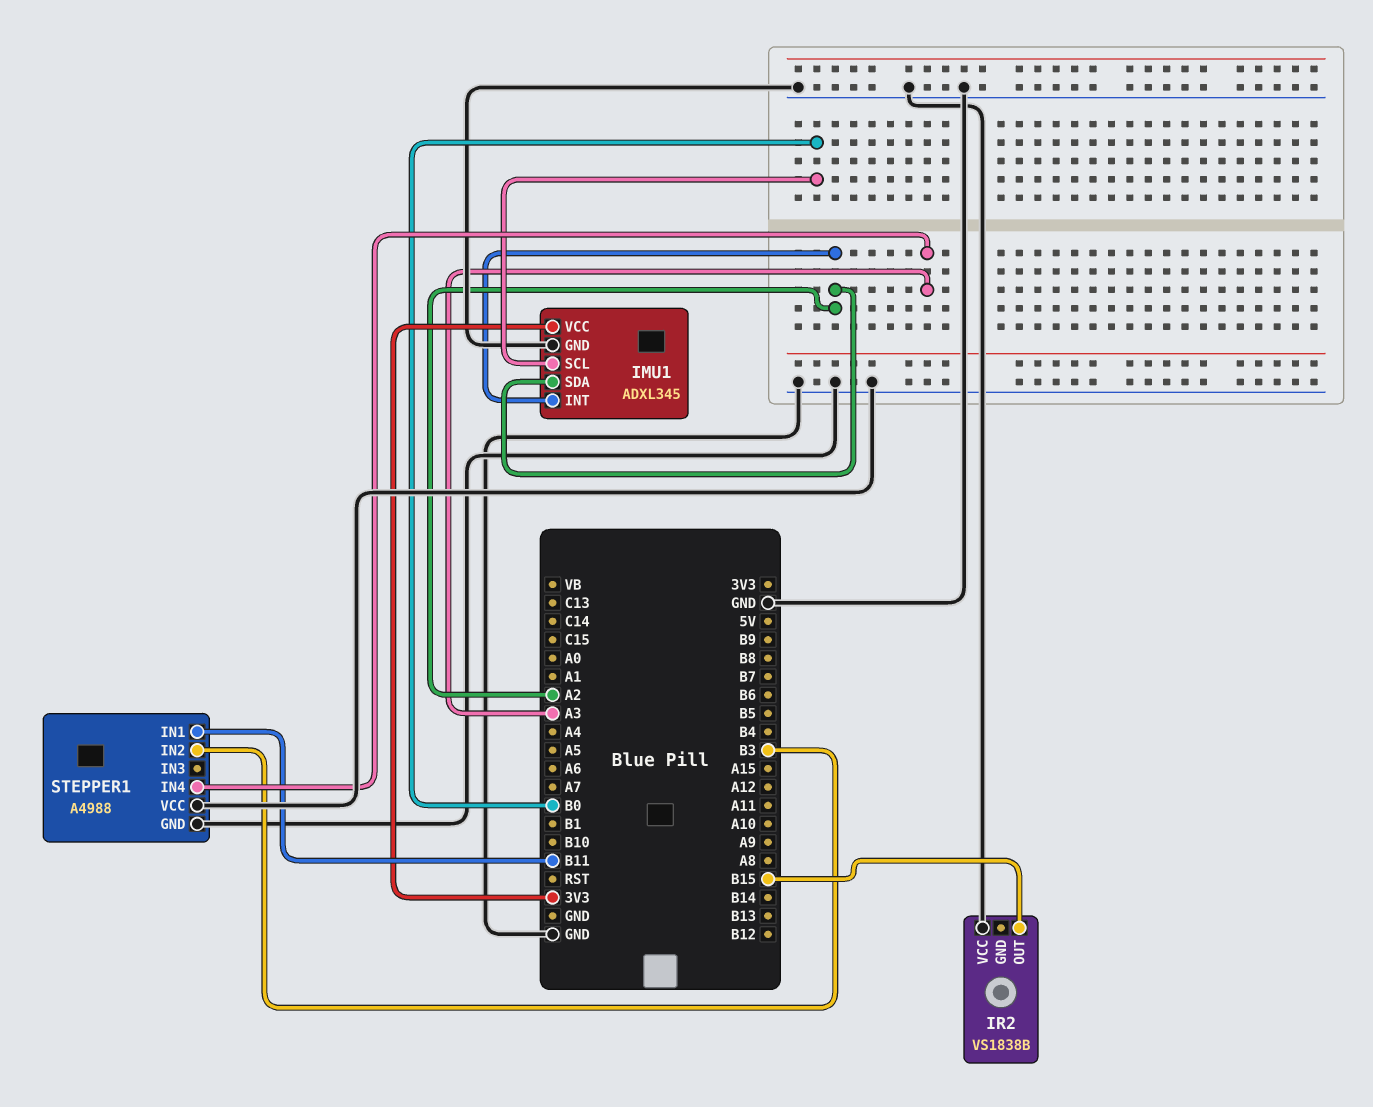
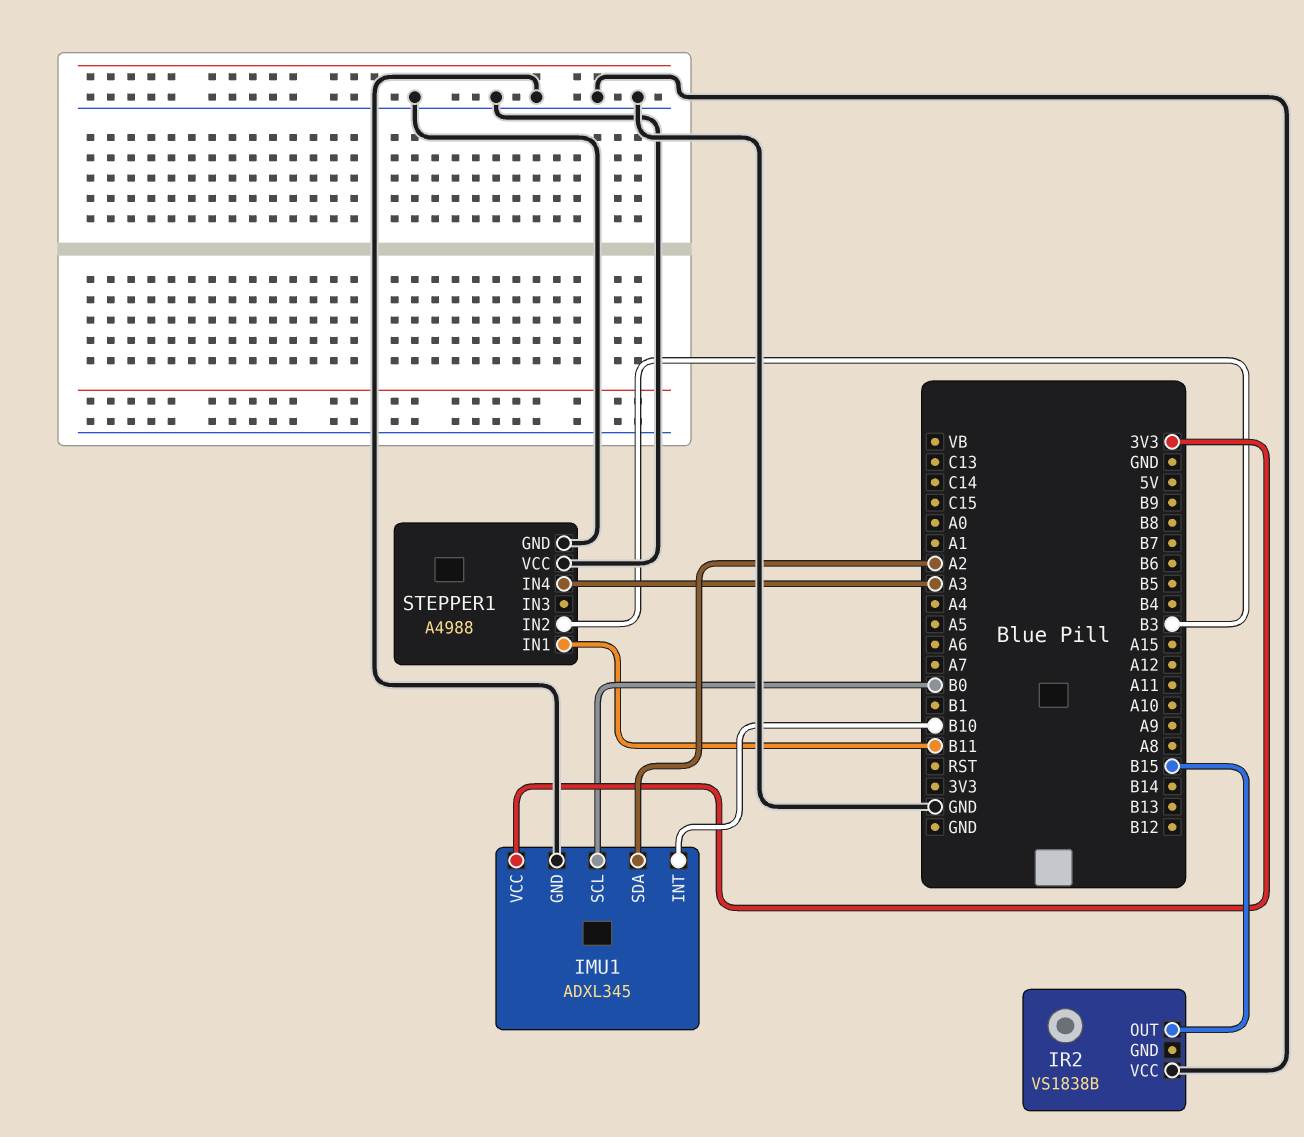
IMU1 pin INT: A2 -> B10

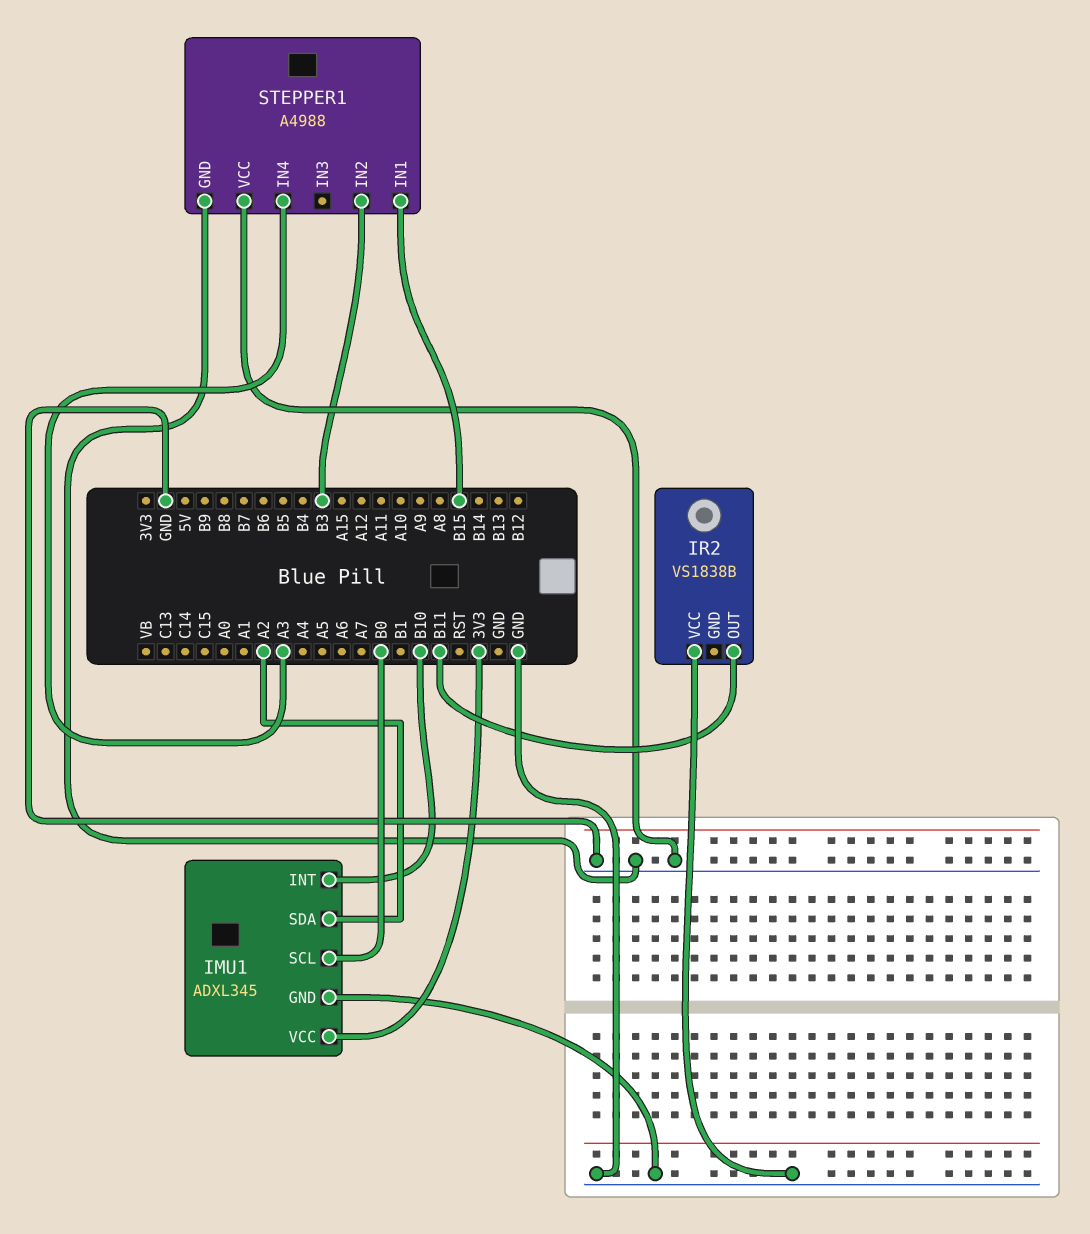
IR2 pin OUT: B15 -> B11
STEPPER1 pin IN1: B11 -> B15

